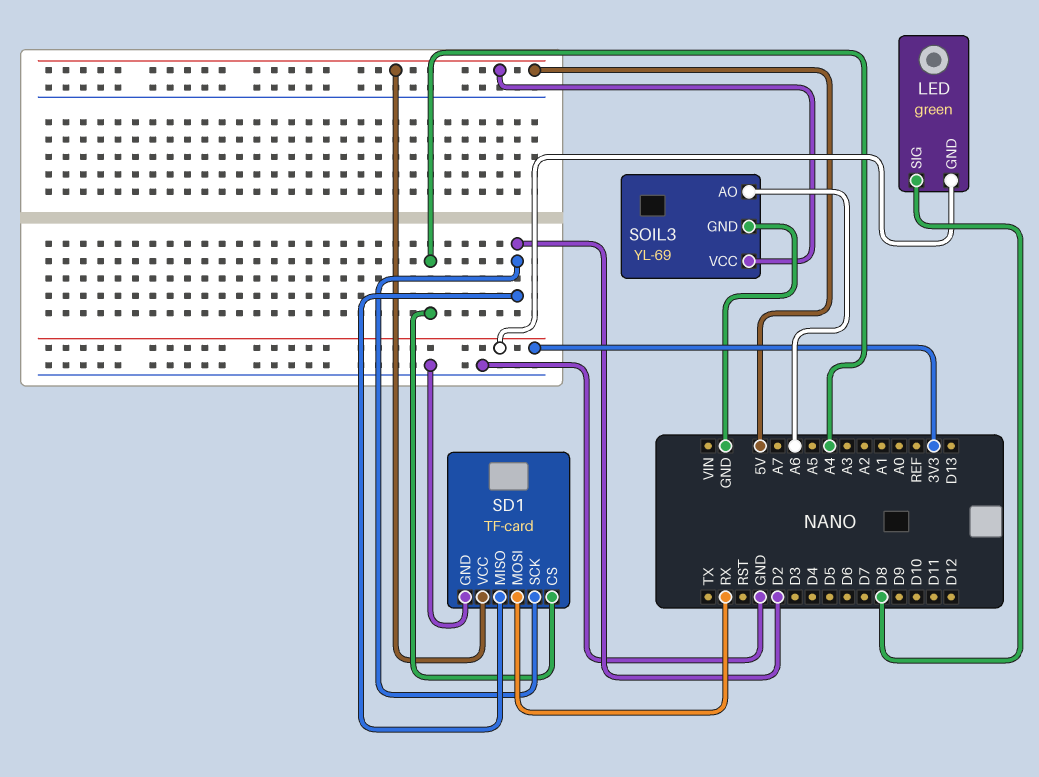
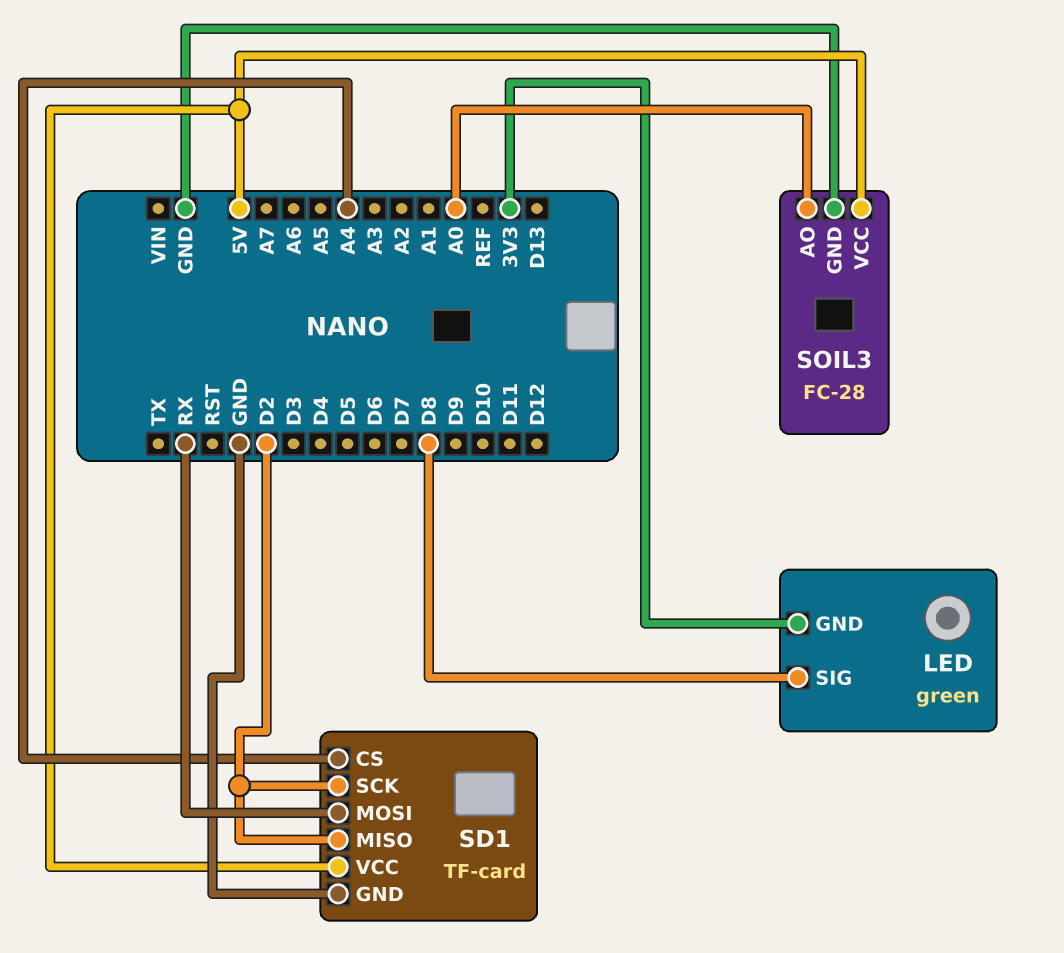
SOIL3: YL-69 -> FC-28
SOIL3 pin AO: A6 -> A0

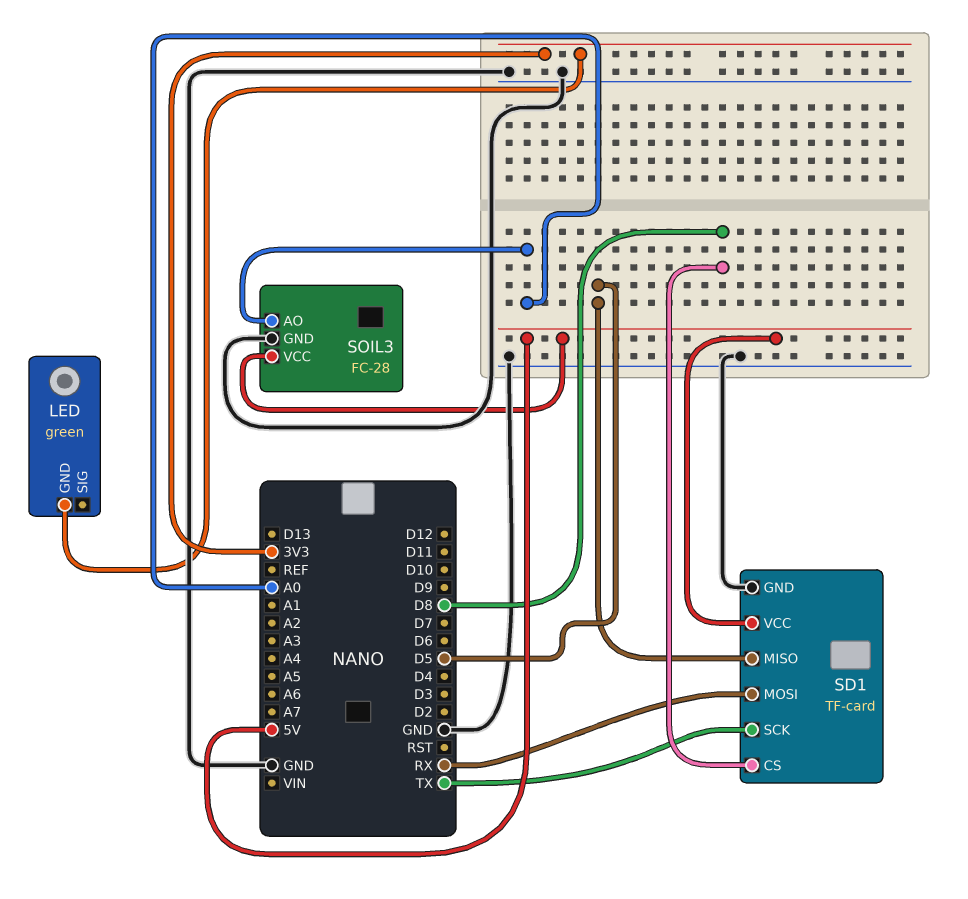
LED pin SIG: D8 -> none
SD1 pin CS: A4 -> D8
SD1 pin MISO: D2 -> D5
SD1 pin SCK: D2 -> TX

